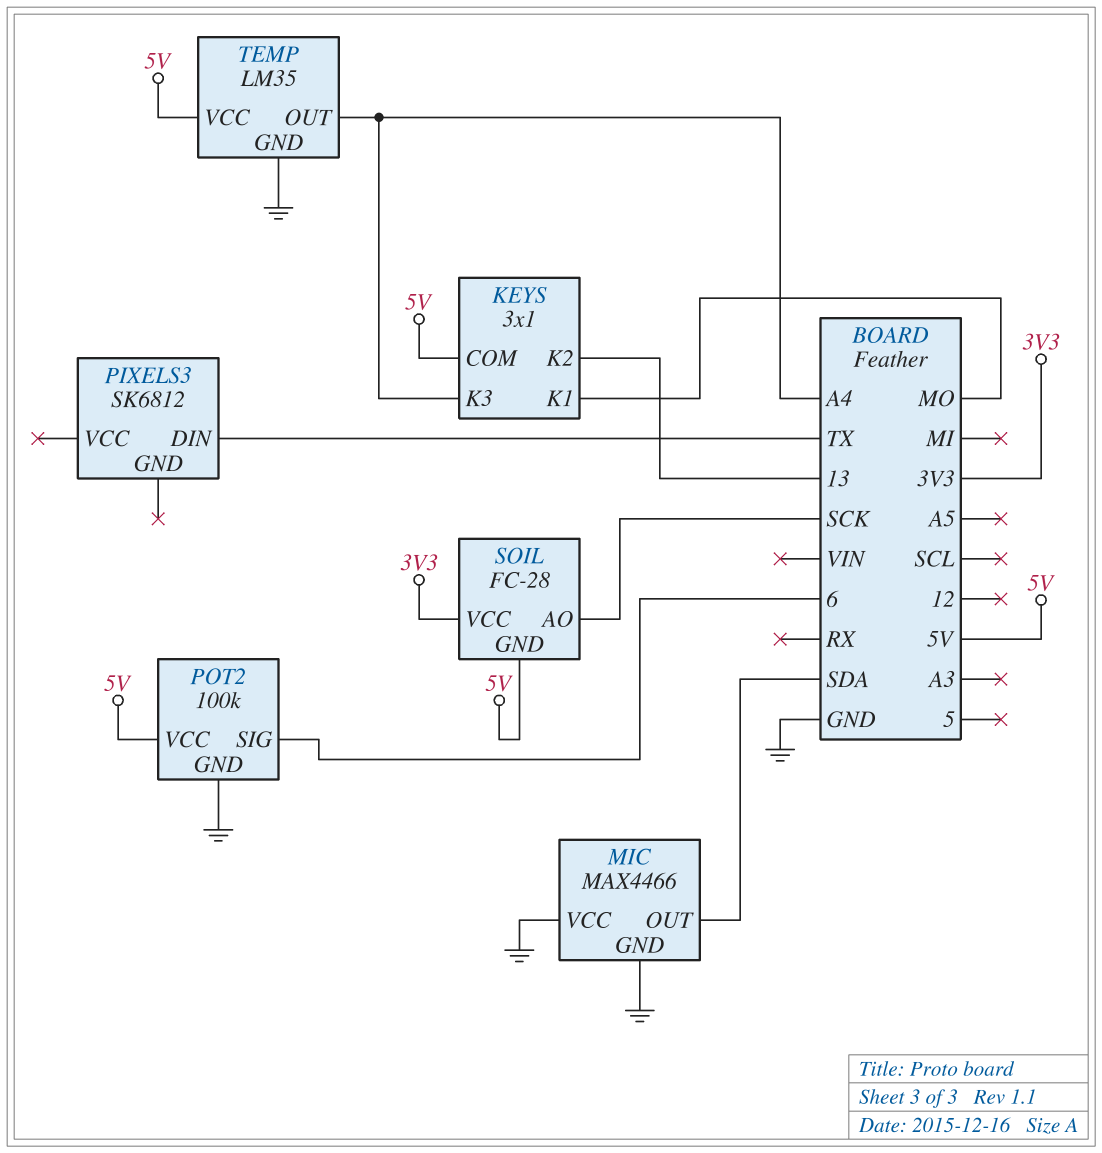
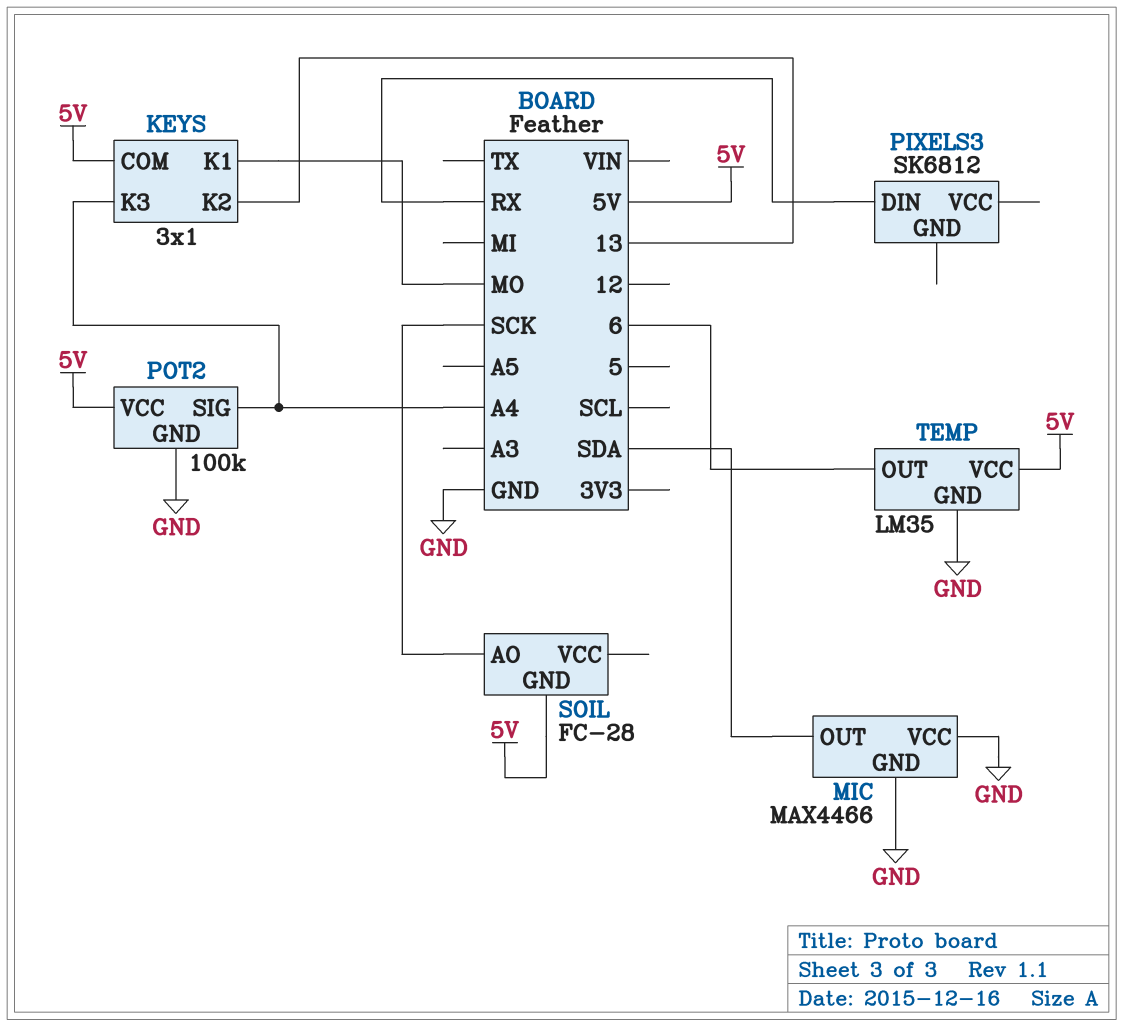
PIXELS3 pin DIN: TX -> RX
POT2 pin SIG: 6 -> A4
SOIL pin VCC: 3V3 -> none
TEMP pin OUT: A4 -> 6

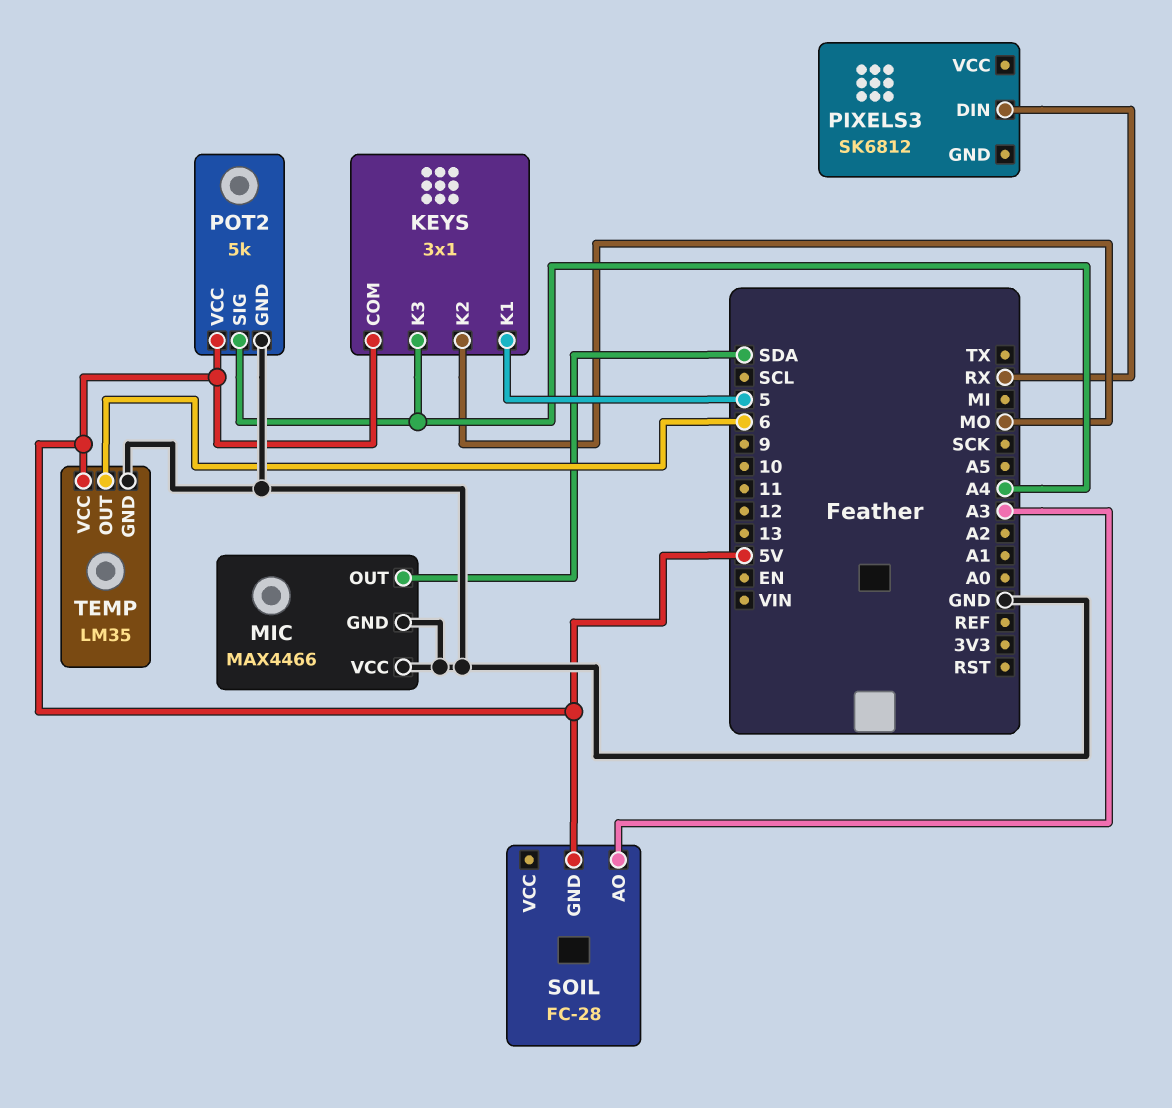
KEYS pin K1: MO -> 5
KEYS pin K2: 13 -> MO
POT2: 100k -> 5k
SOIL pin AO: SCK -> A3

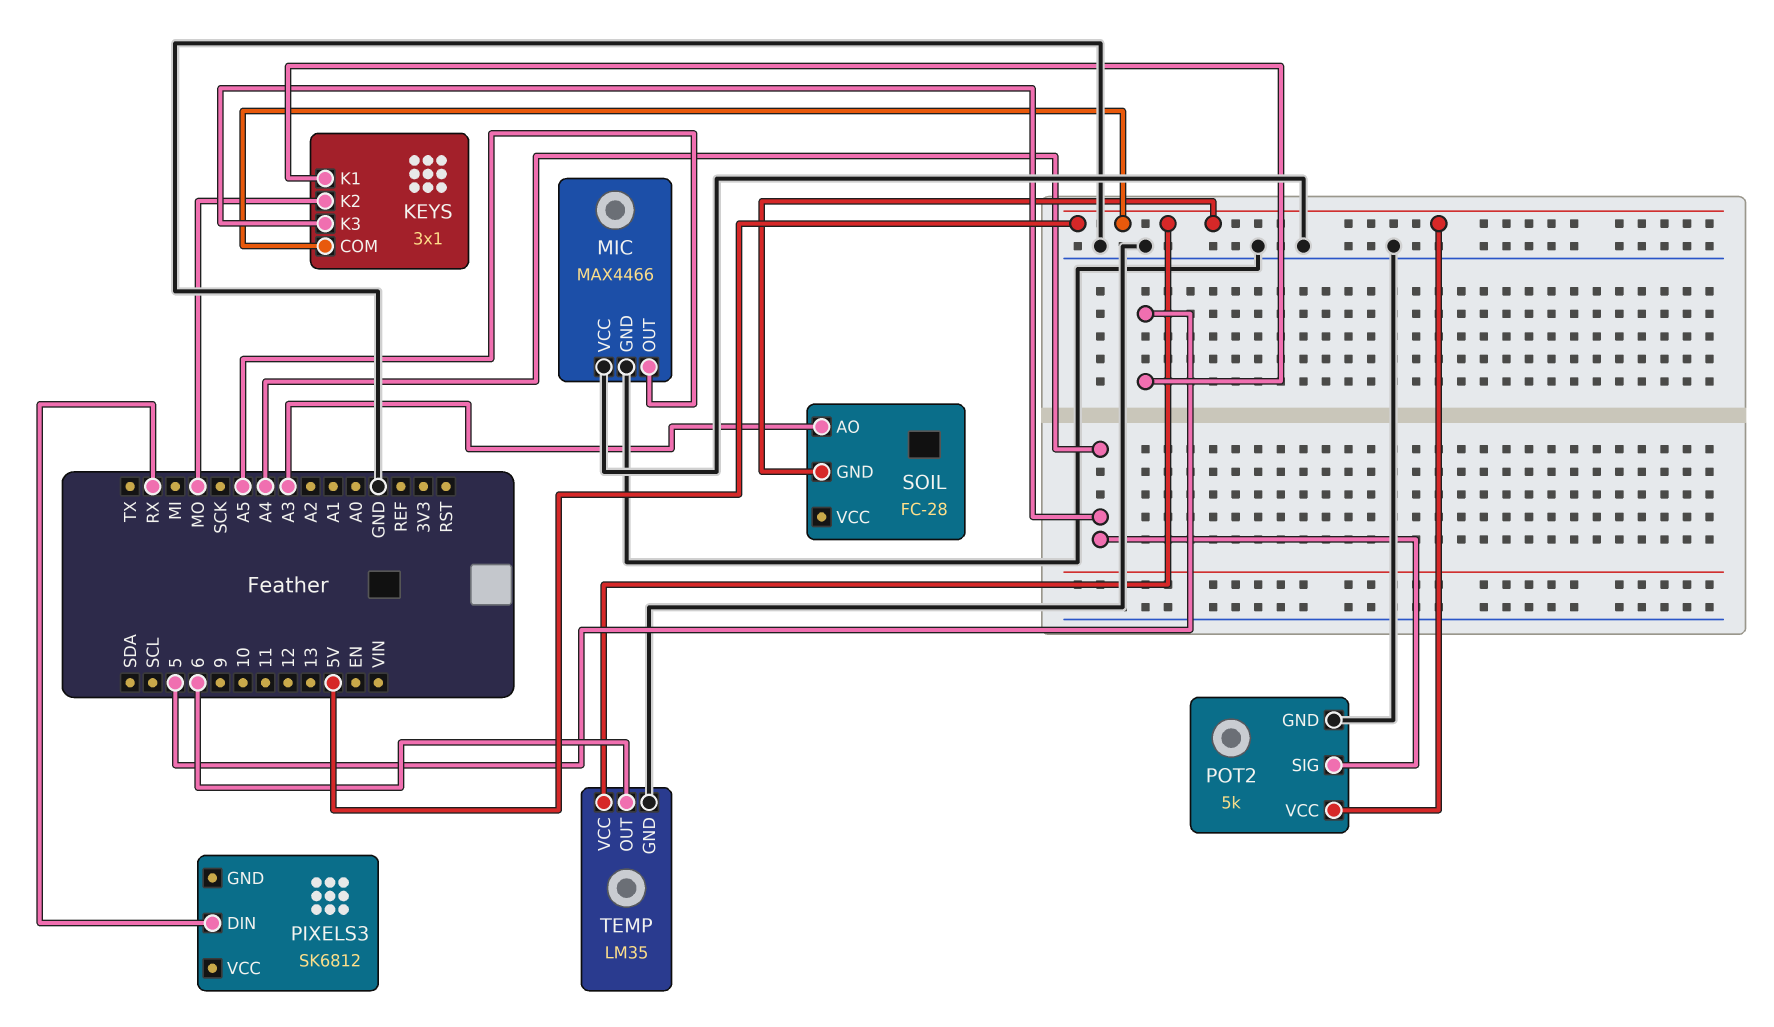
MIC pin OUT: SDA -> A5

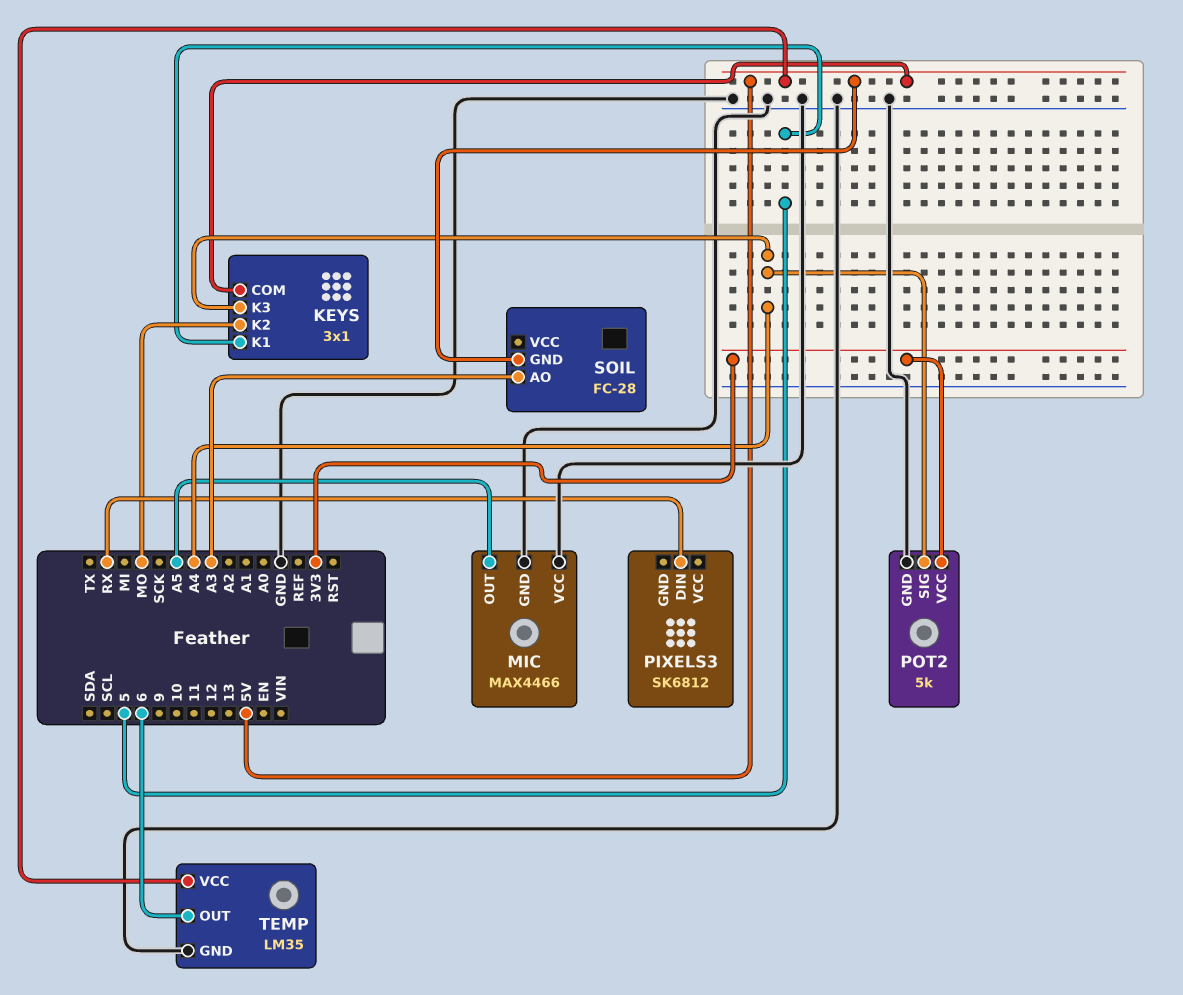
POT2 pin VCC: 5V -> 3V3

